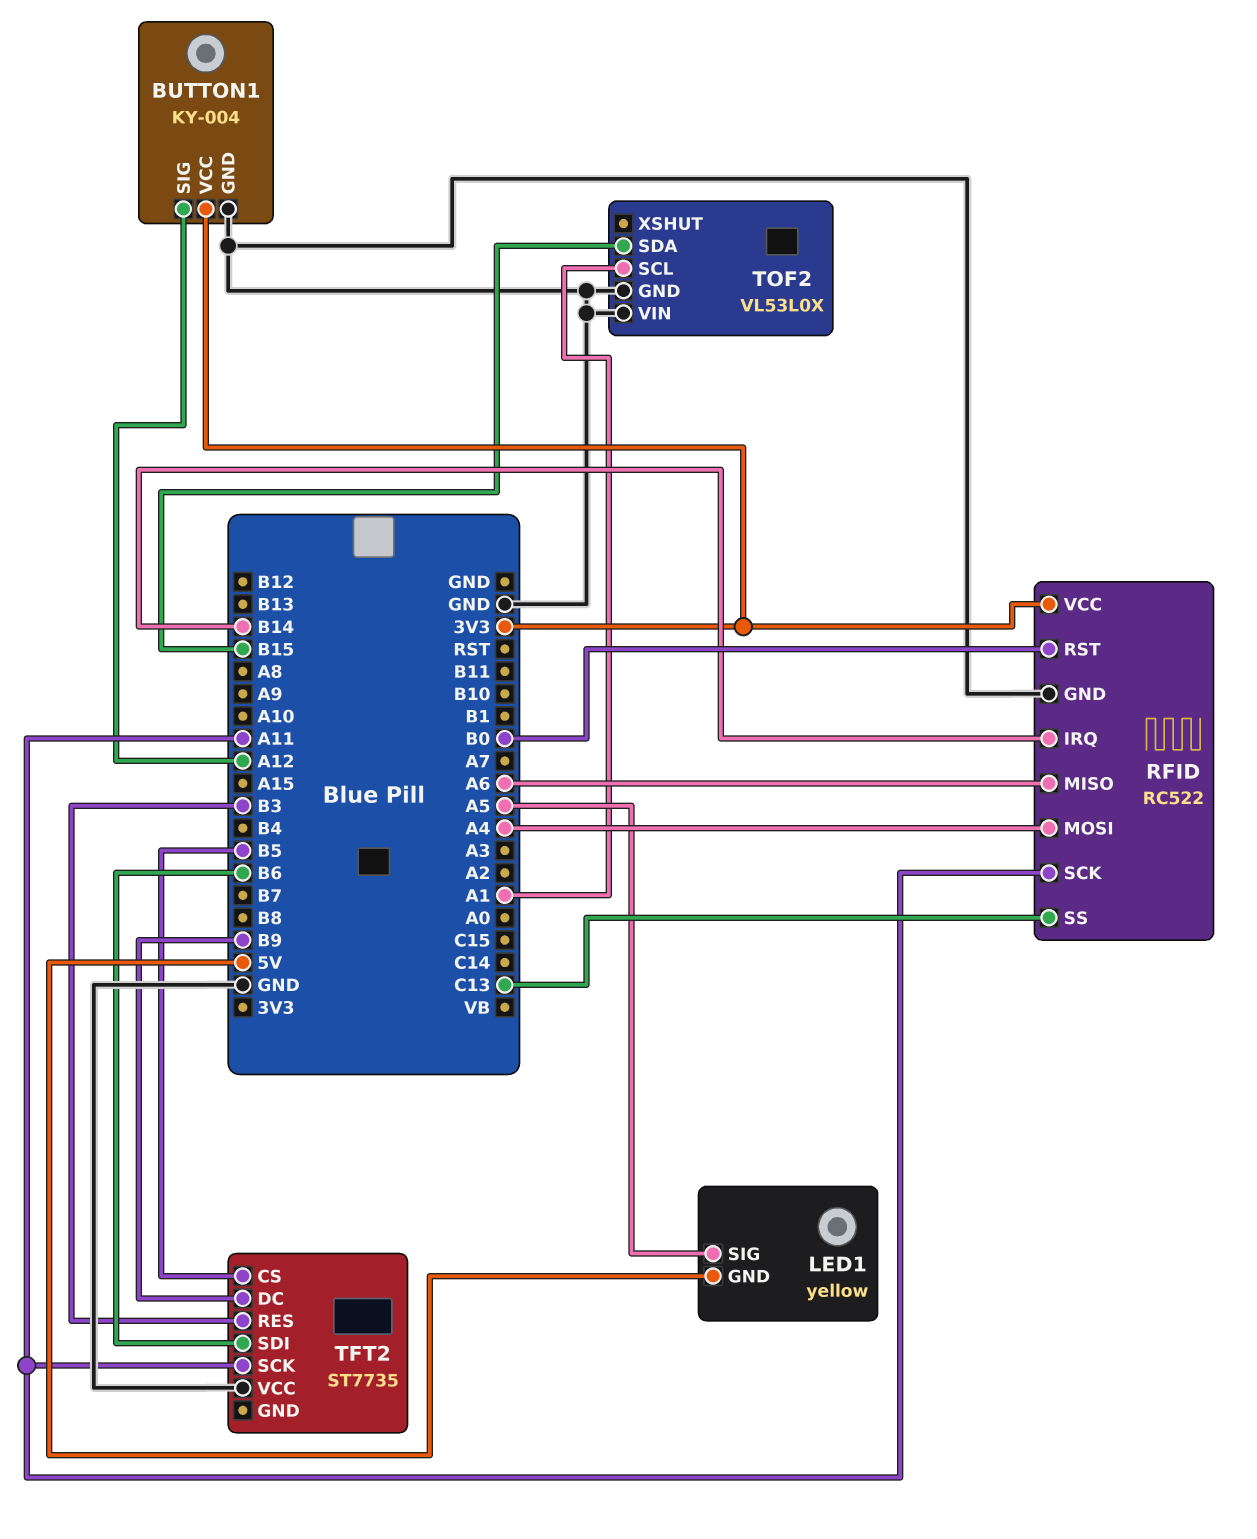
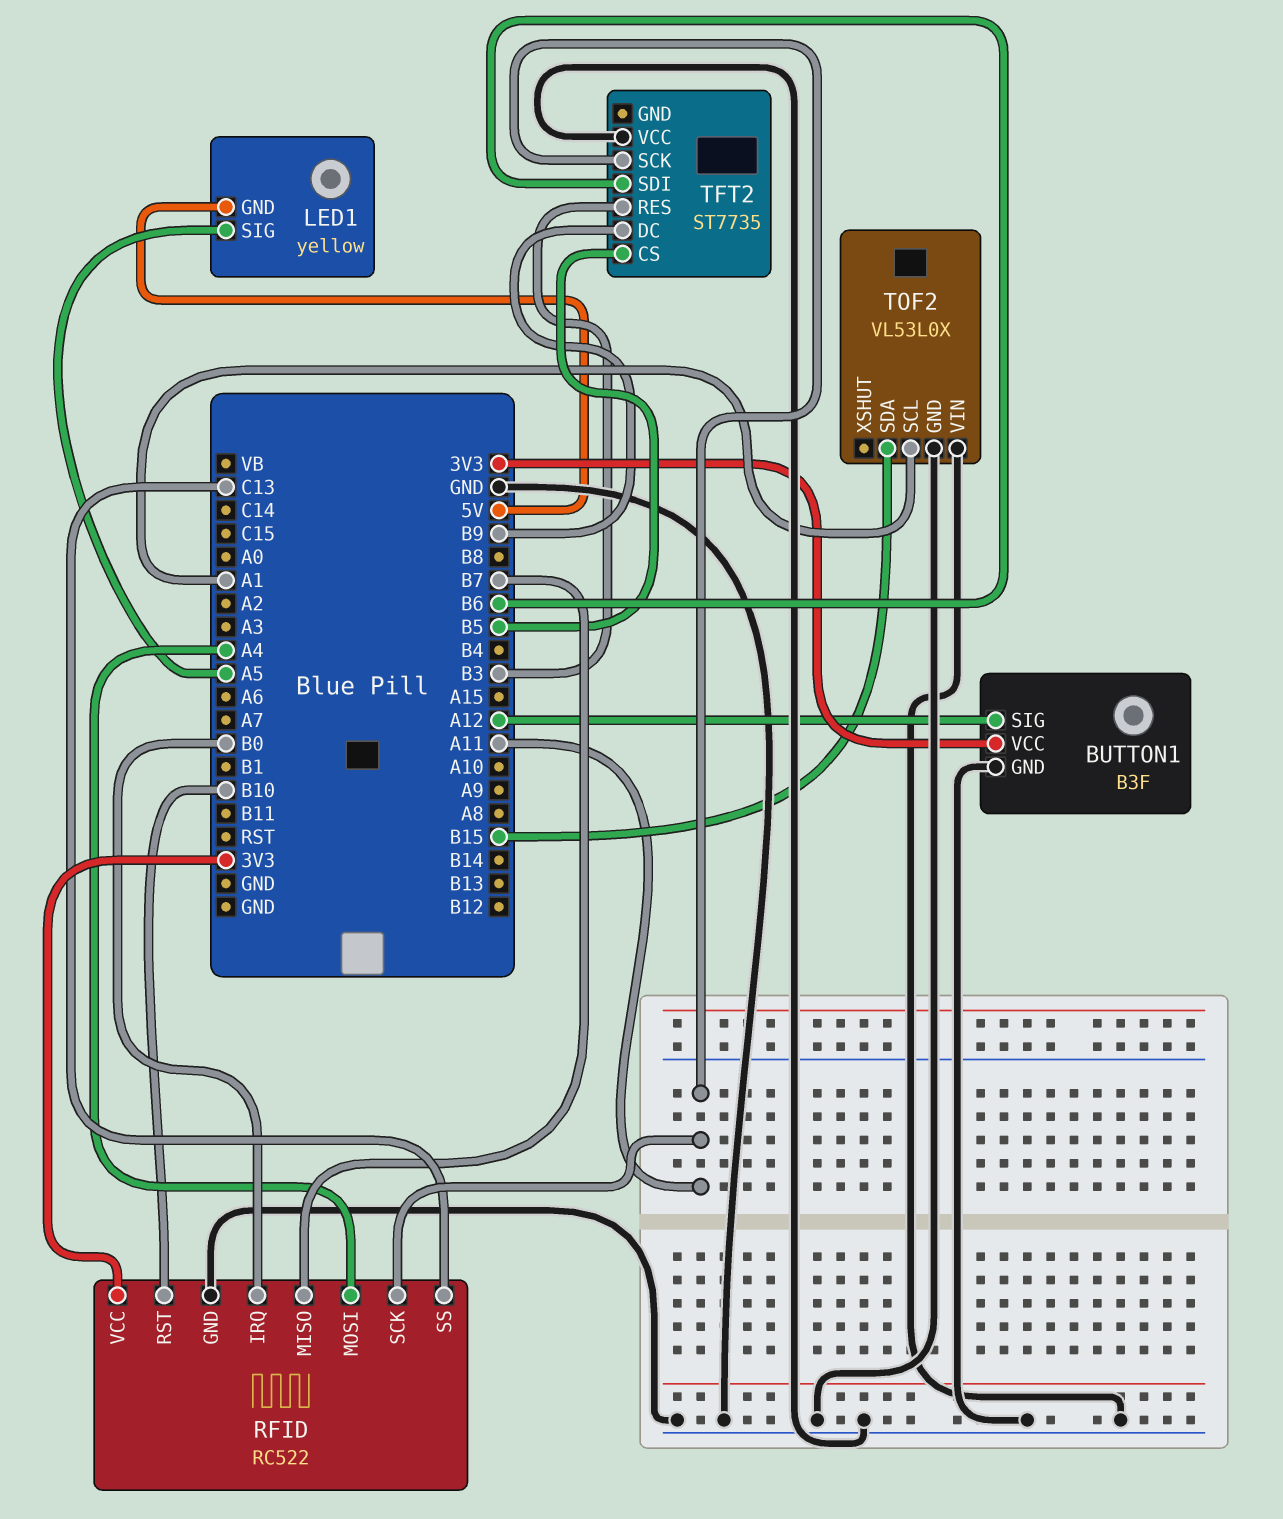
BUTTON1: KY-004 -> B3F
RFID pin IRQ: B14 -> B0
RFID pin MISO: A6 -> B7
RFID pin RST: B0 -> B10

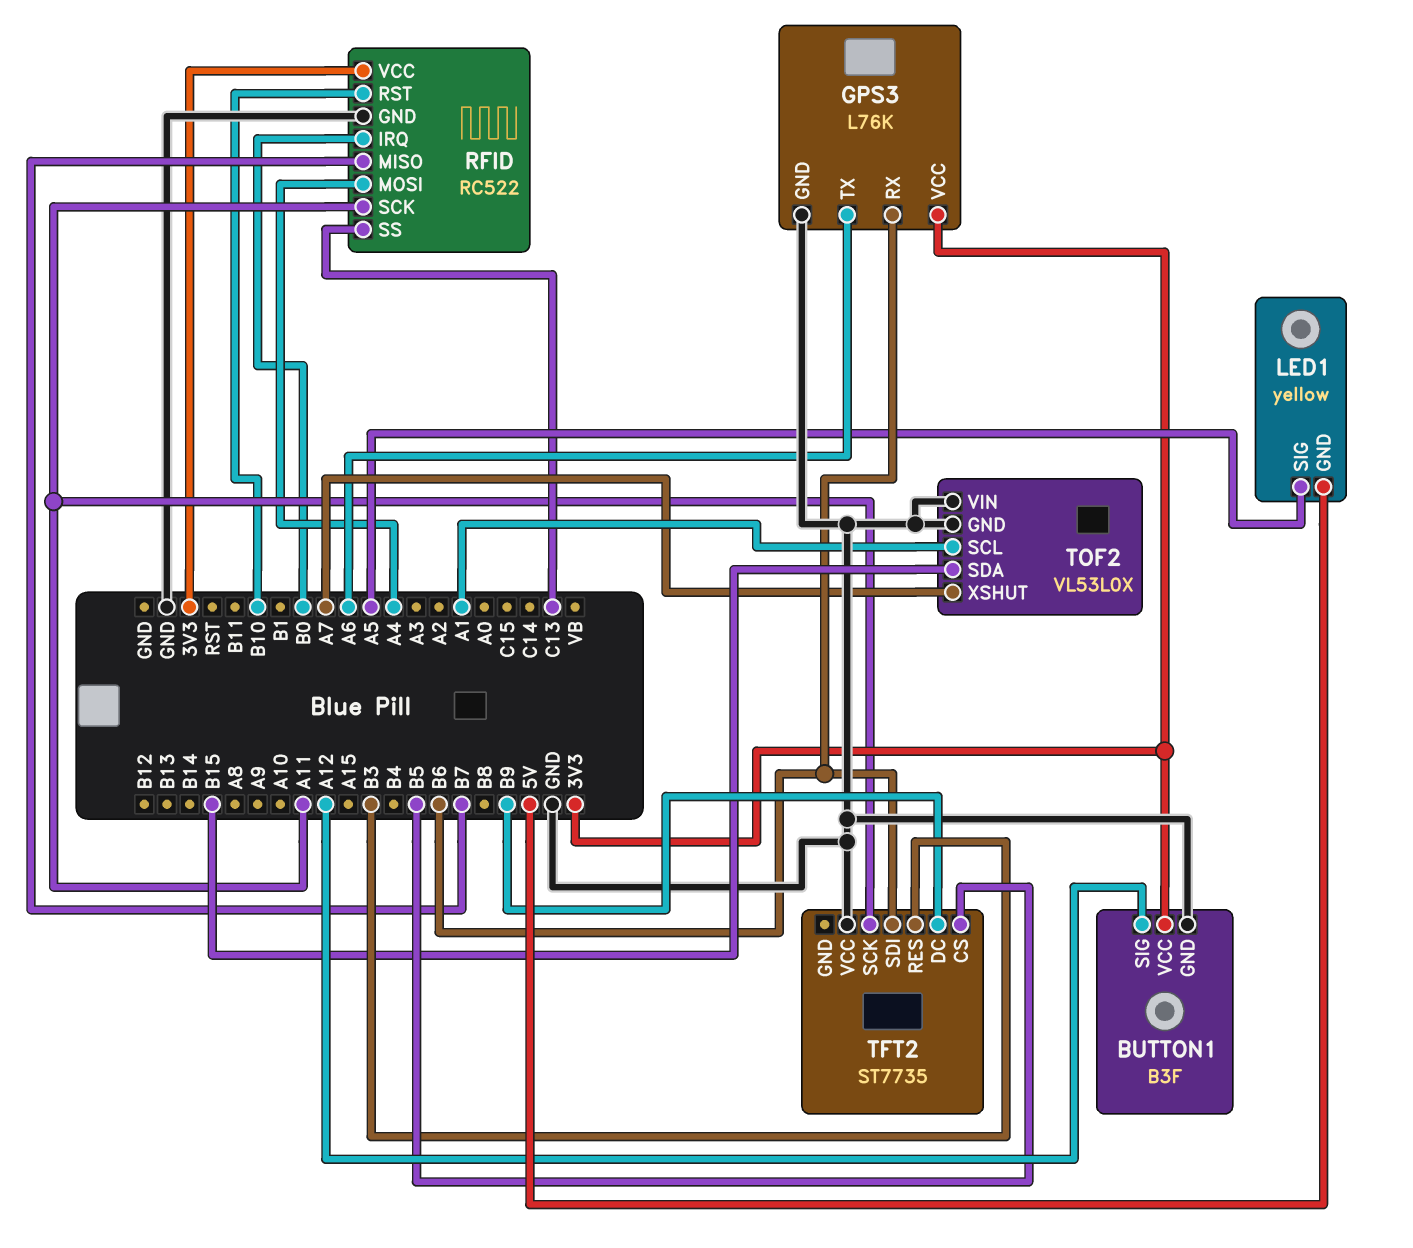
GPS3: none -> L76K
GPS3 pin GND: none -> GND
GPS3 pin RX: none -> B6
GPS3 pin TX: none -> A6
GPS3 pin VCC: none -> 3V3
TOF2 pin XSHUT: none -> A7

